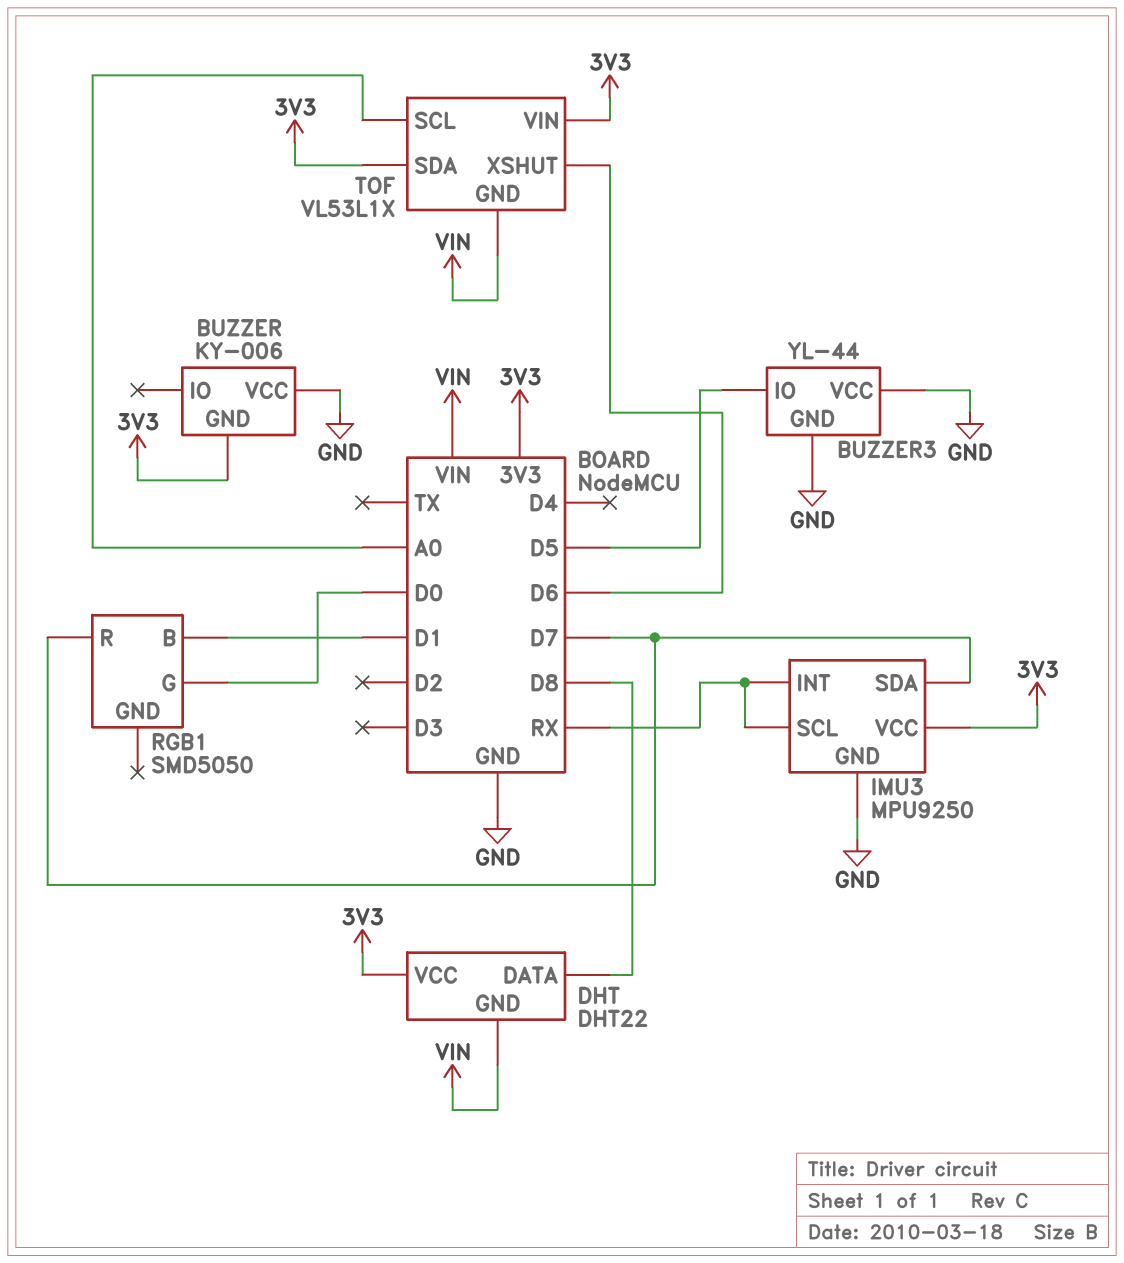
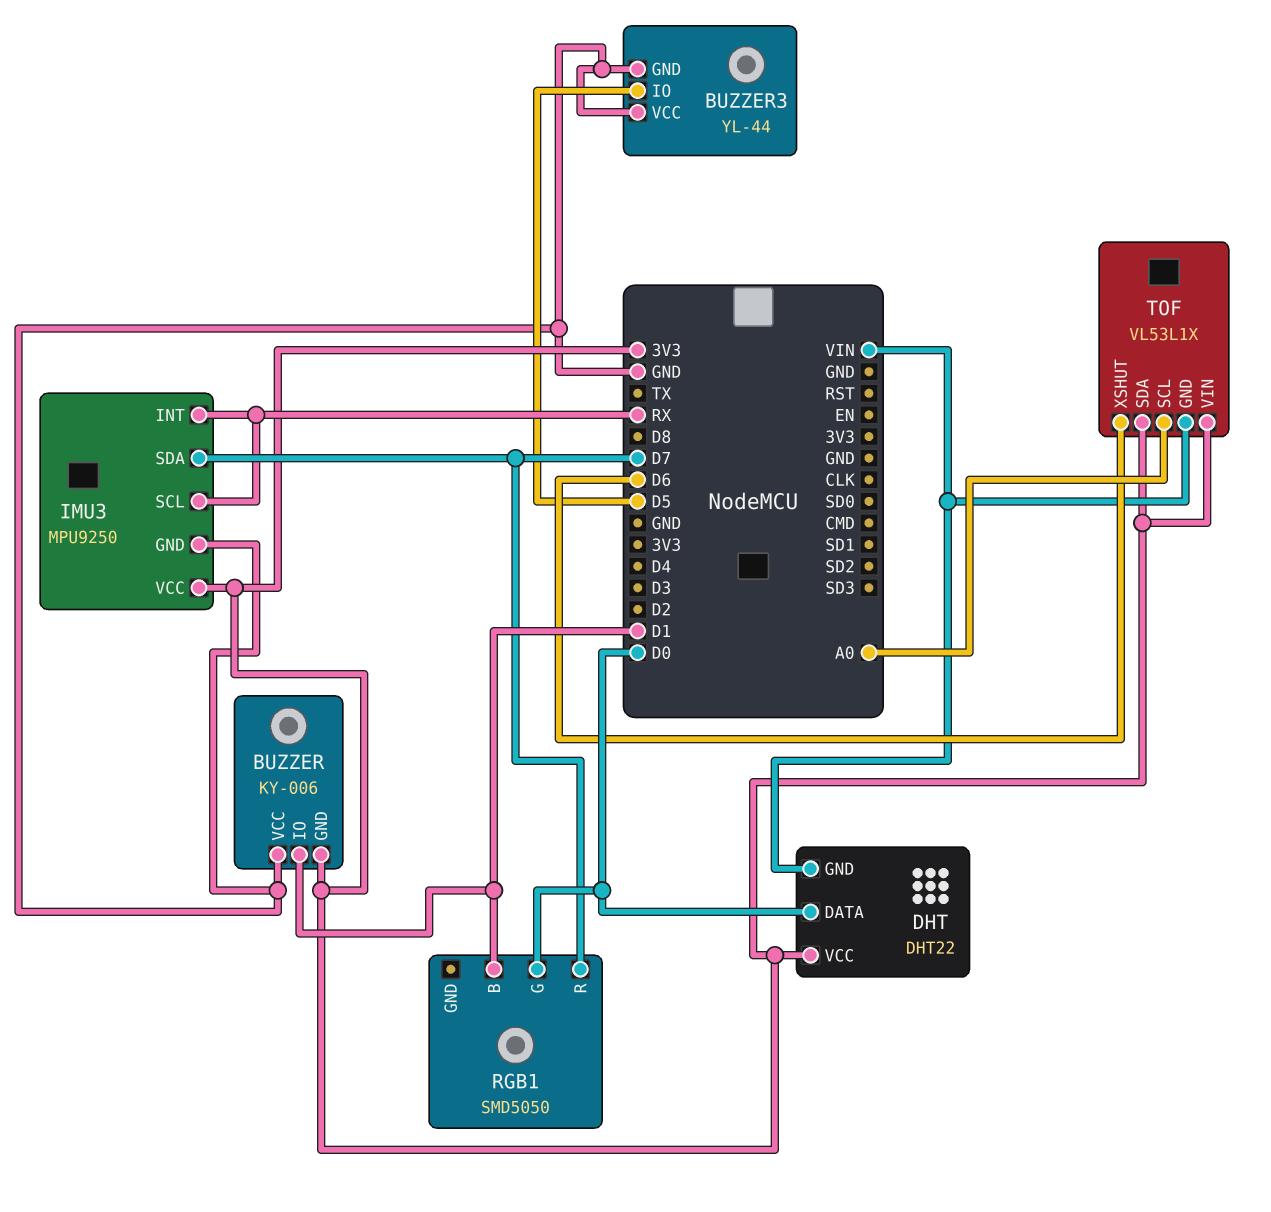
BUZZER pin IO: none -> D1
DHT pin DATA: D8 -> D0

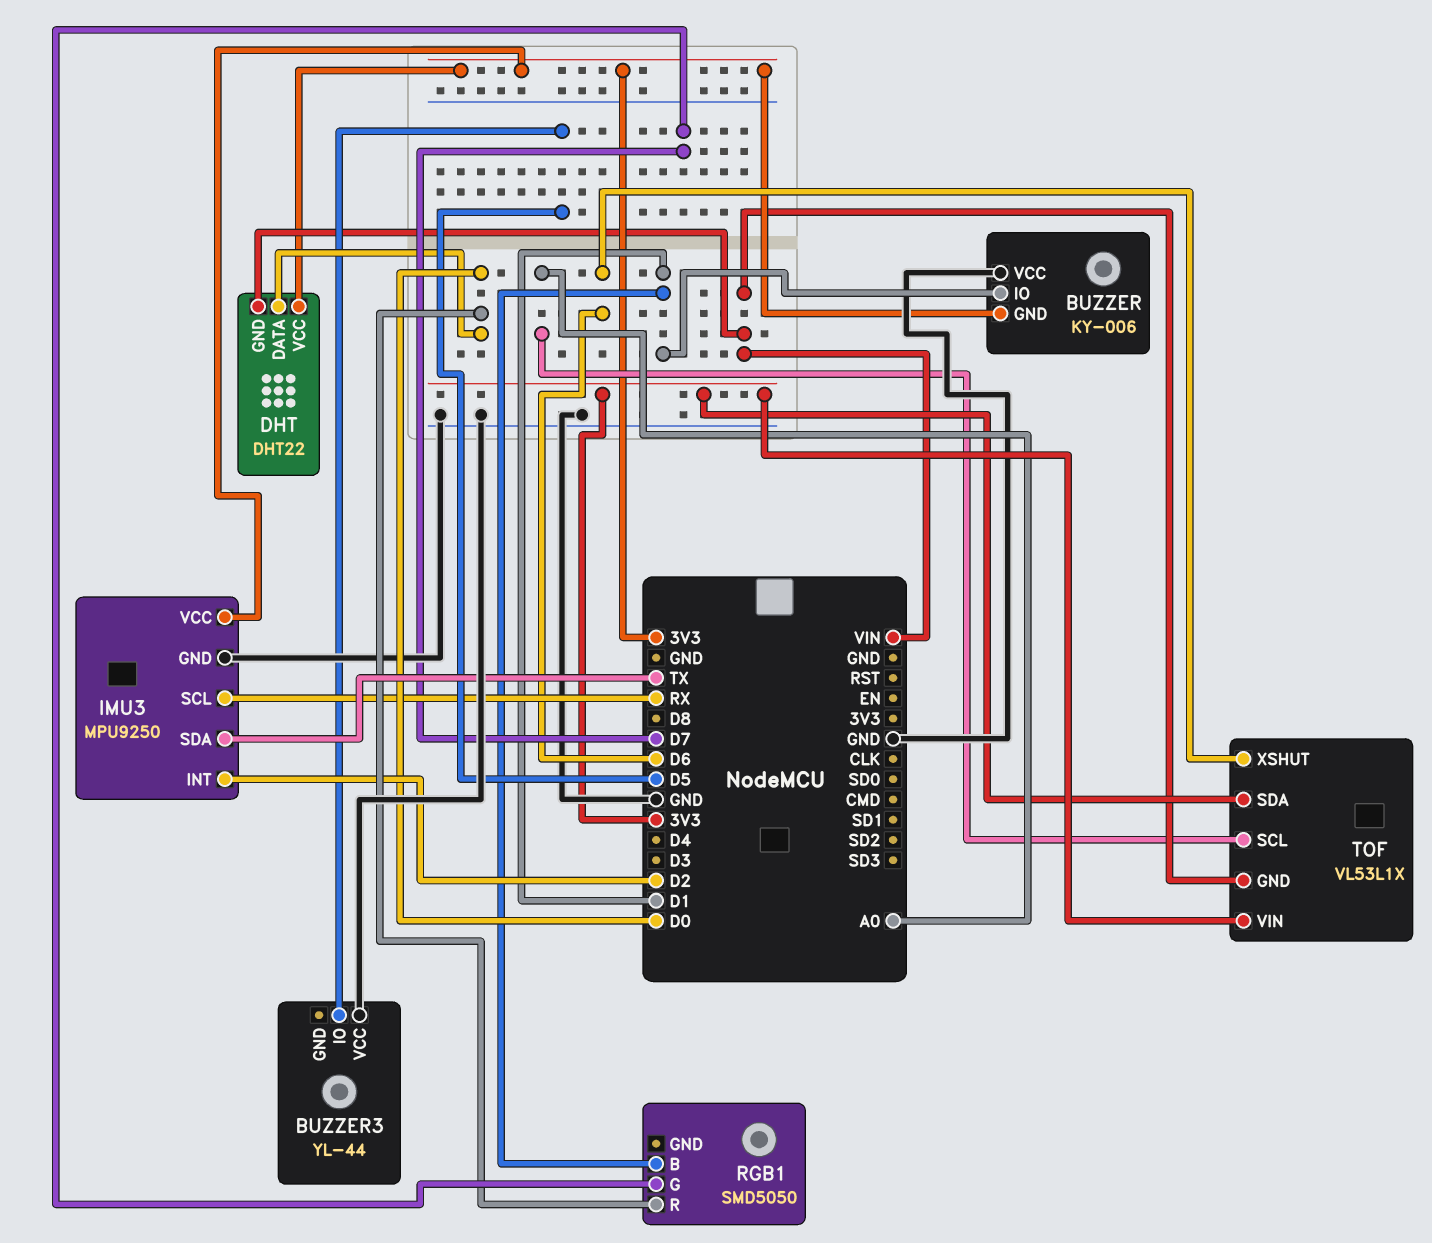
BUZZER3 pin GND: GND -> none
IMU3 pin INT: RX -> D2
IMU3 pin SDA: D7 -> TX
RGB1 pin G: D0 -> D7
RGB1 pin R: D7 -> D0

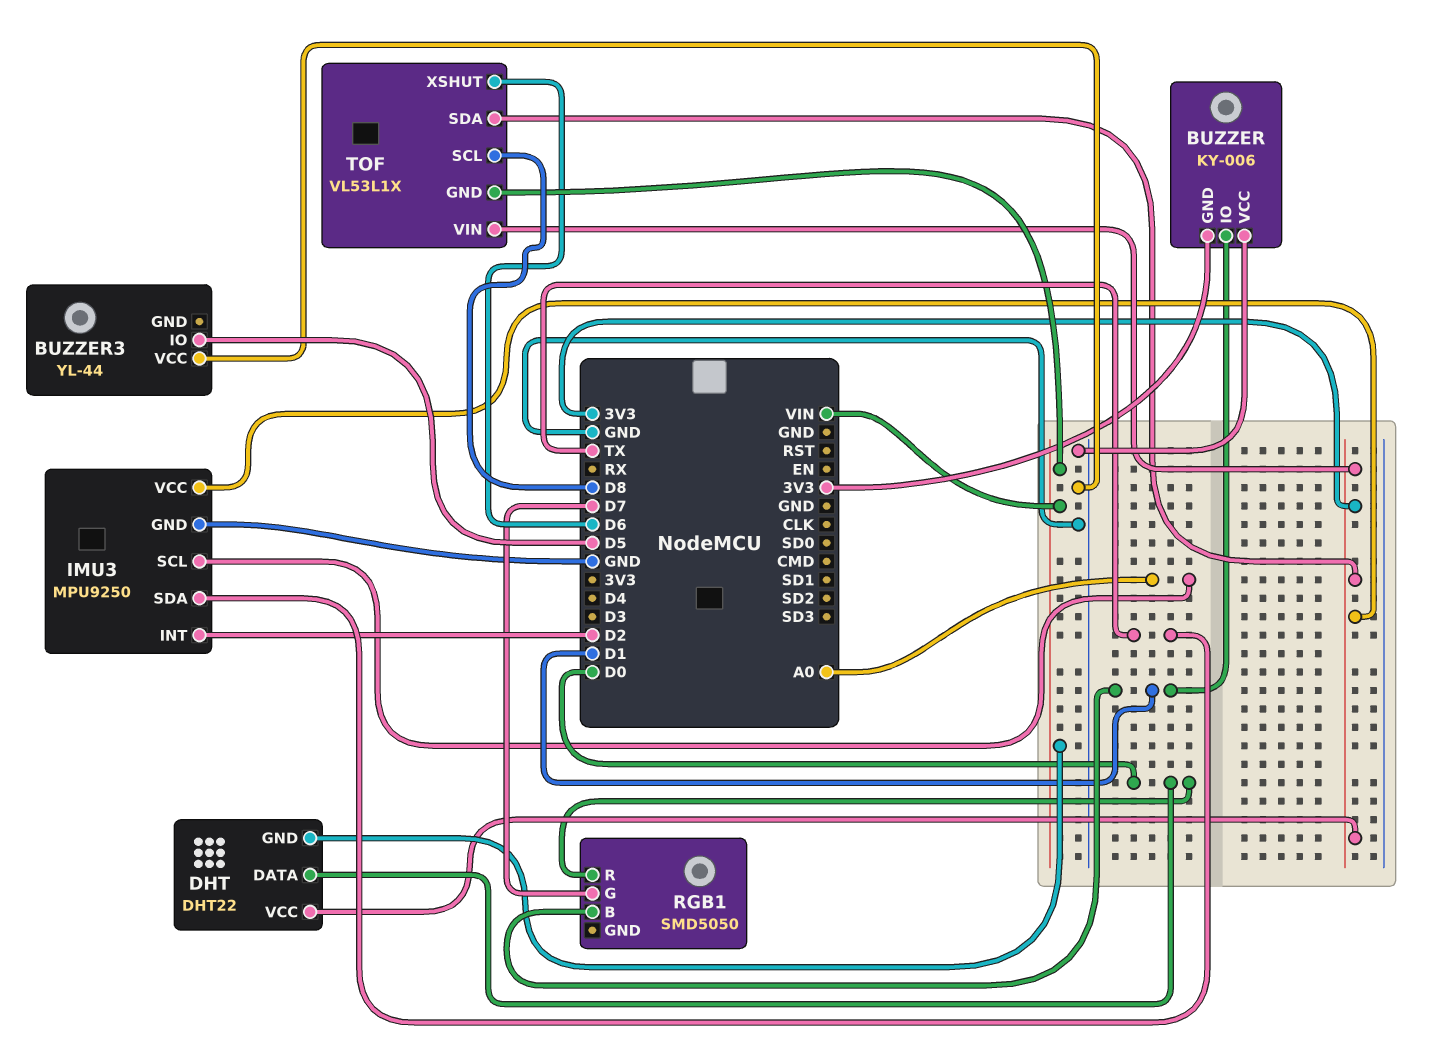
IMU3 pin SCL: RX -> A0
TOF pin SCL: A0 -> D8

